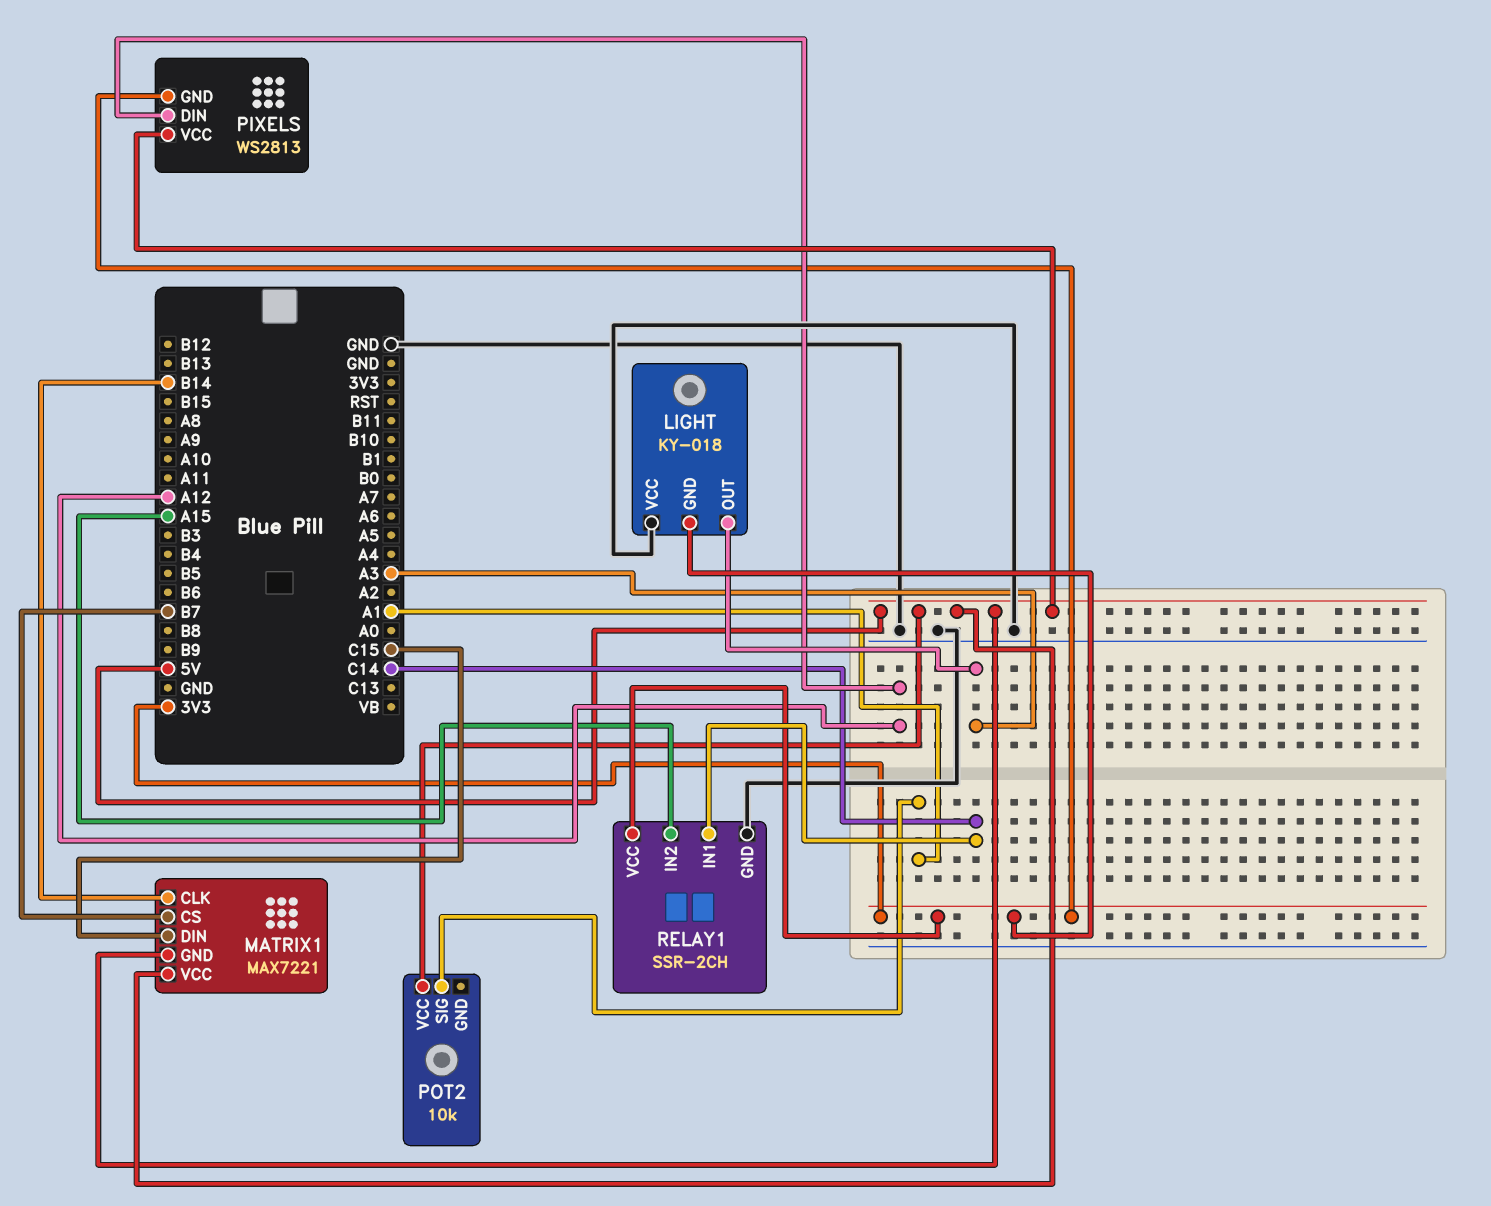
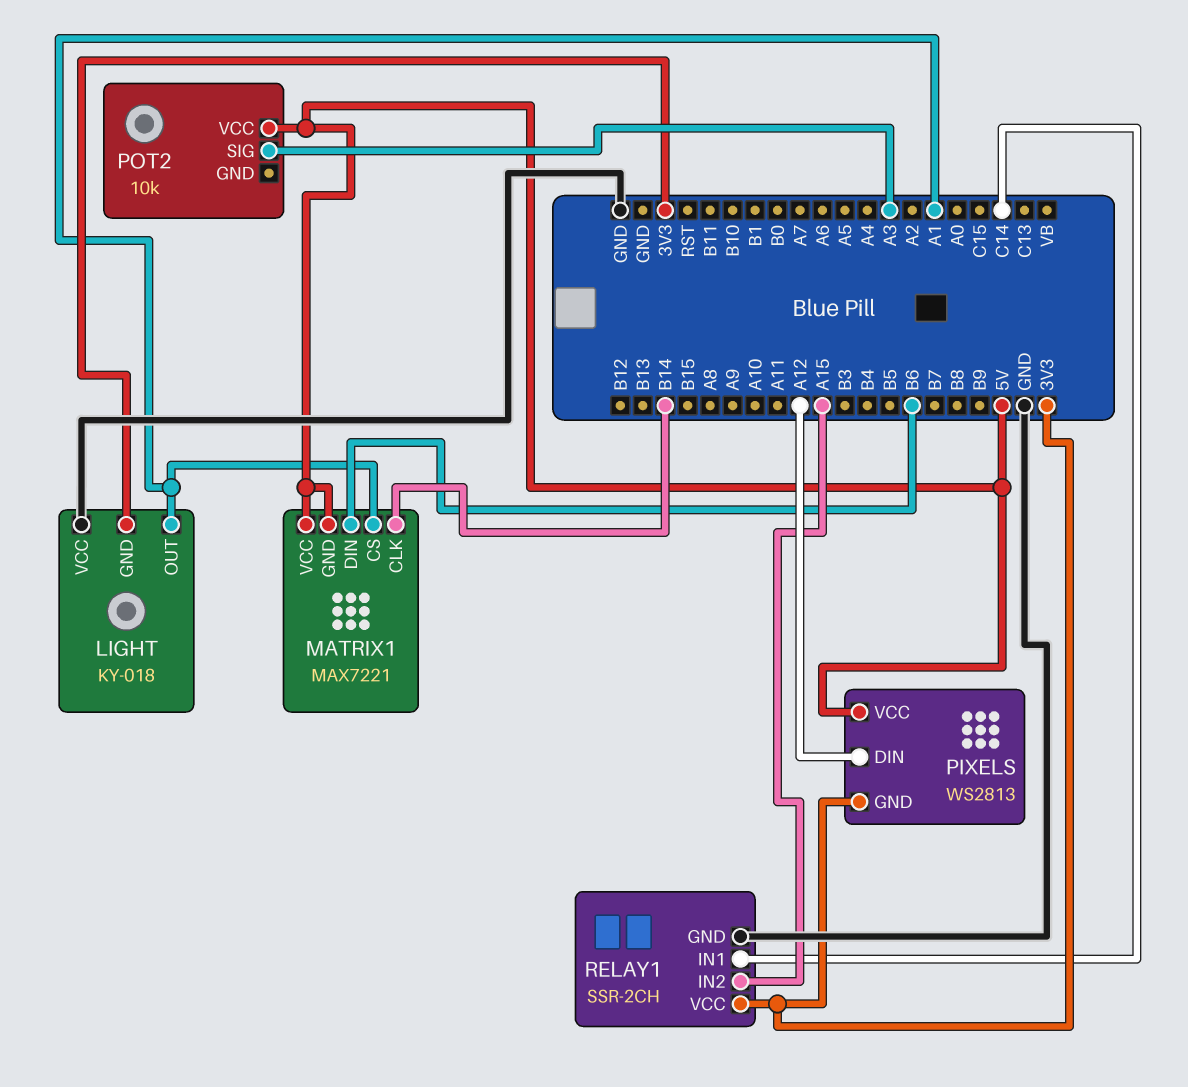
LIGHT pin OUT: A3 -> A1
MATRIX1 pin CS: B7 -> A1
MATRIX1 pin DIN: C15 -> B6
POT2 pin SIG: A1 -> A3

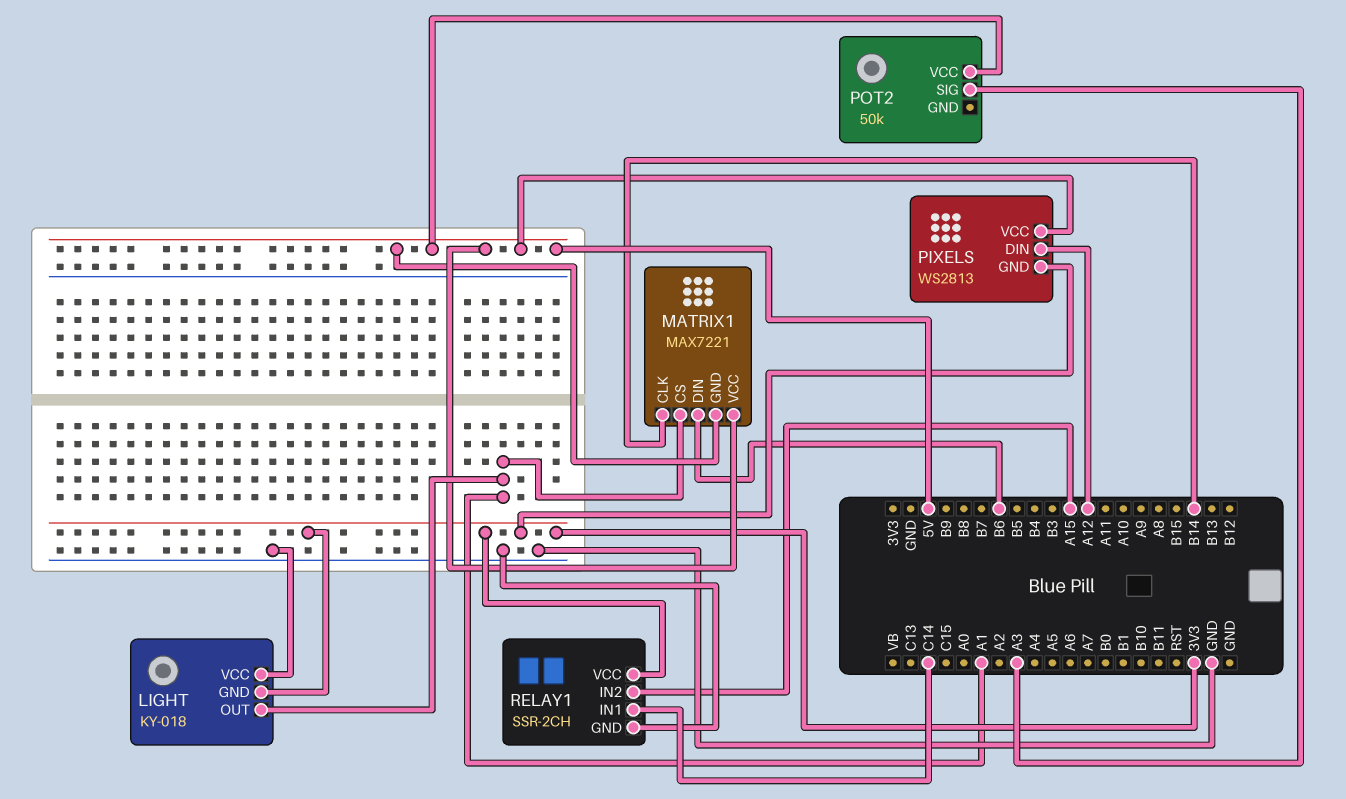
POT2: 10k -> 50k

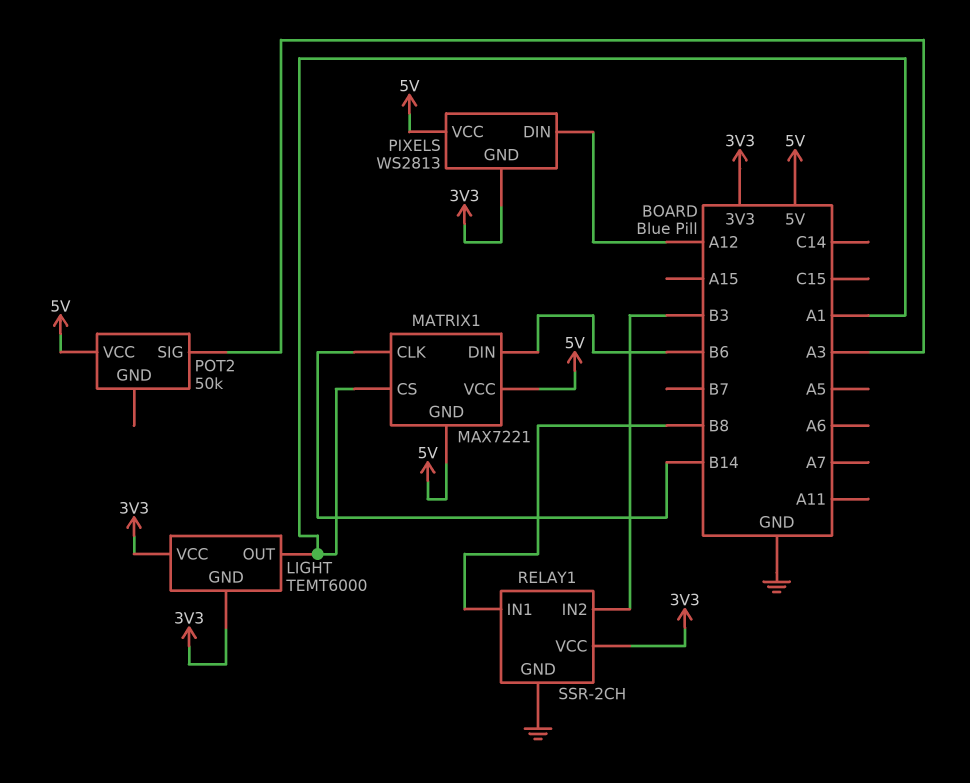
LIGHT: KY-018 -> TEMT6000
LIGHT pin VCC: GND -> 3V3
RELAY1 pin IN1: C14 -> B8
RELAY1 pin IN2: A15 -> B3

